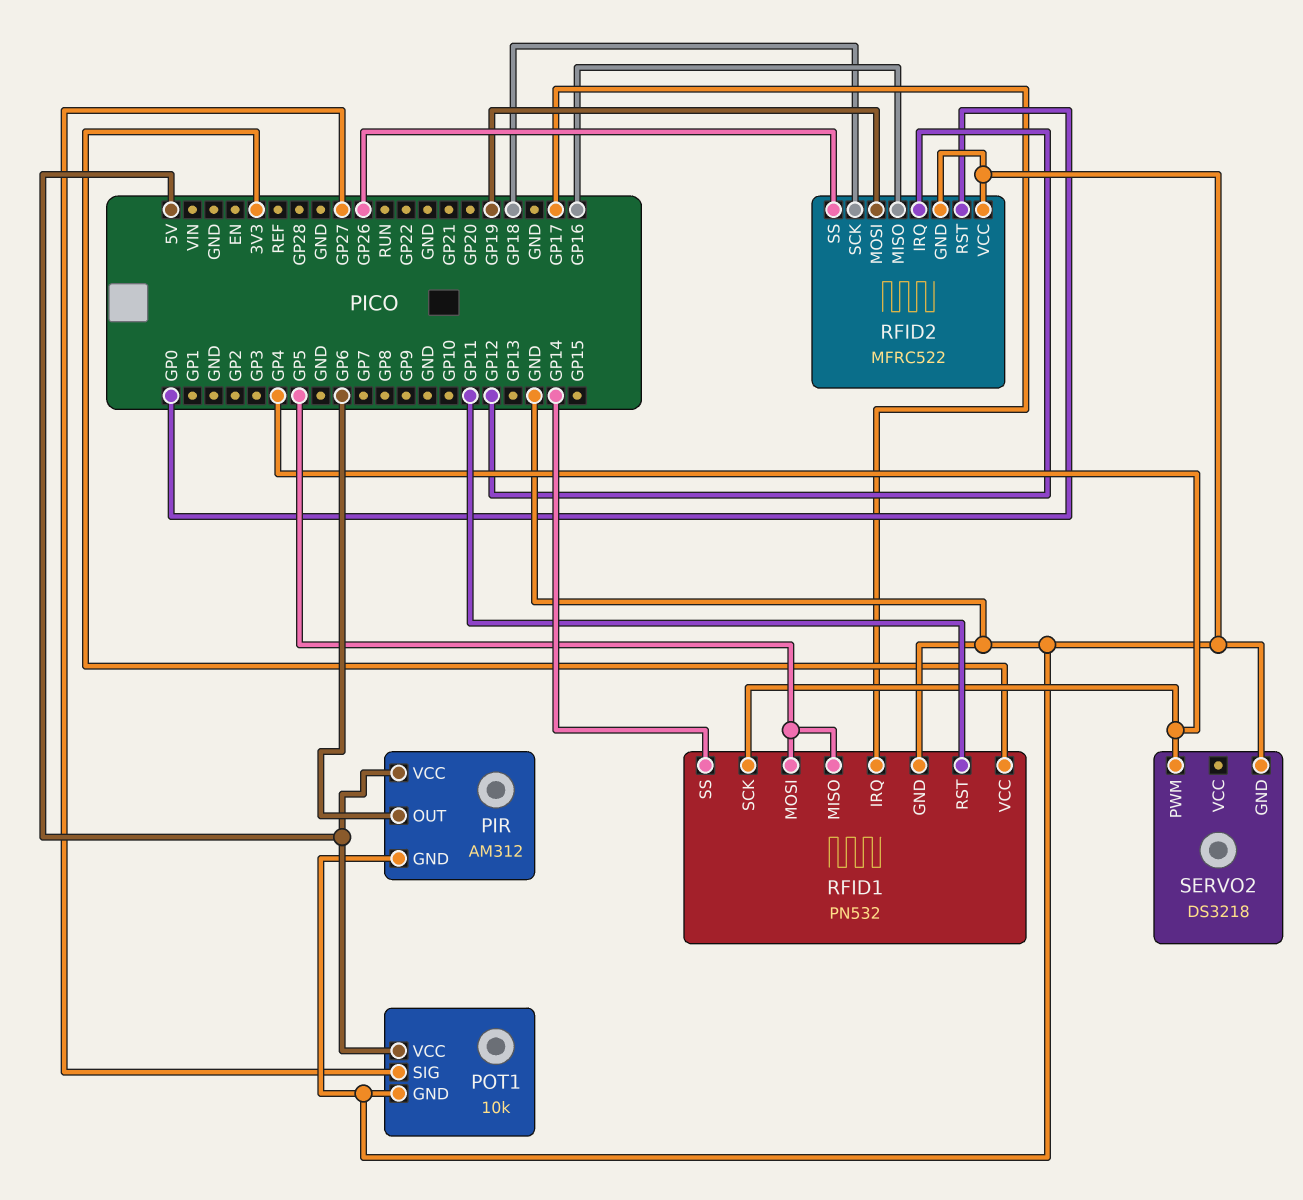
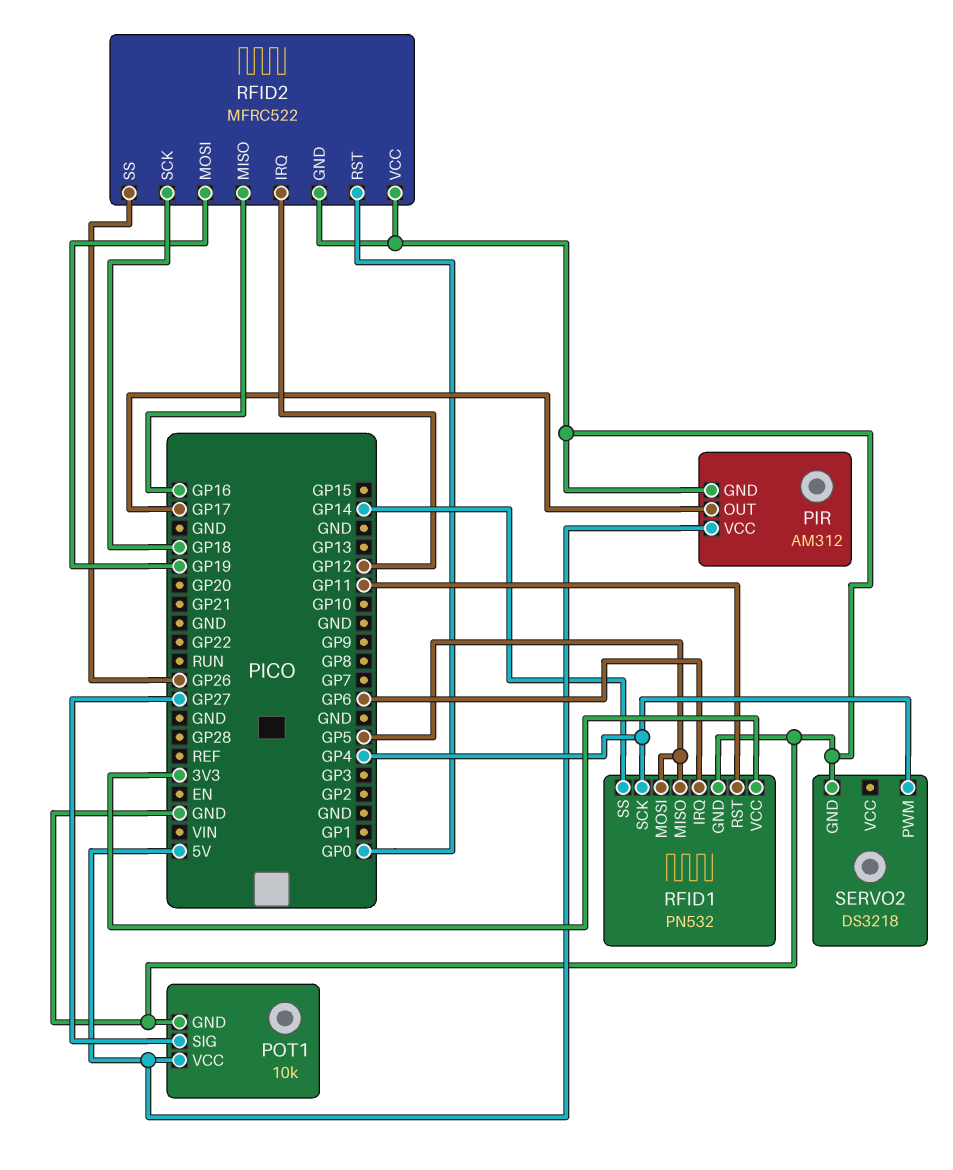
PIR pin OUT: GP6 -> GP17
RFID1 pin IRQ: GP17 -> GP6

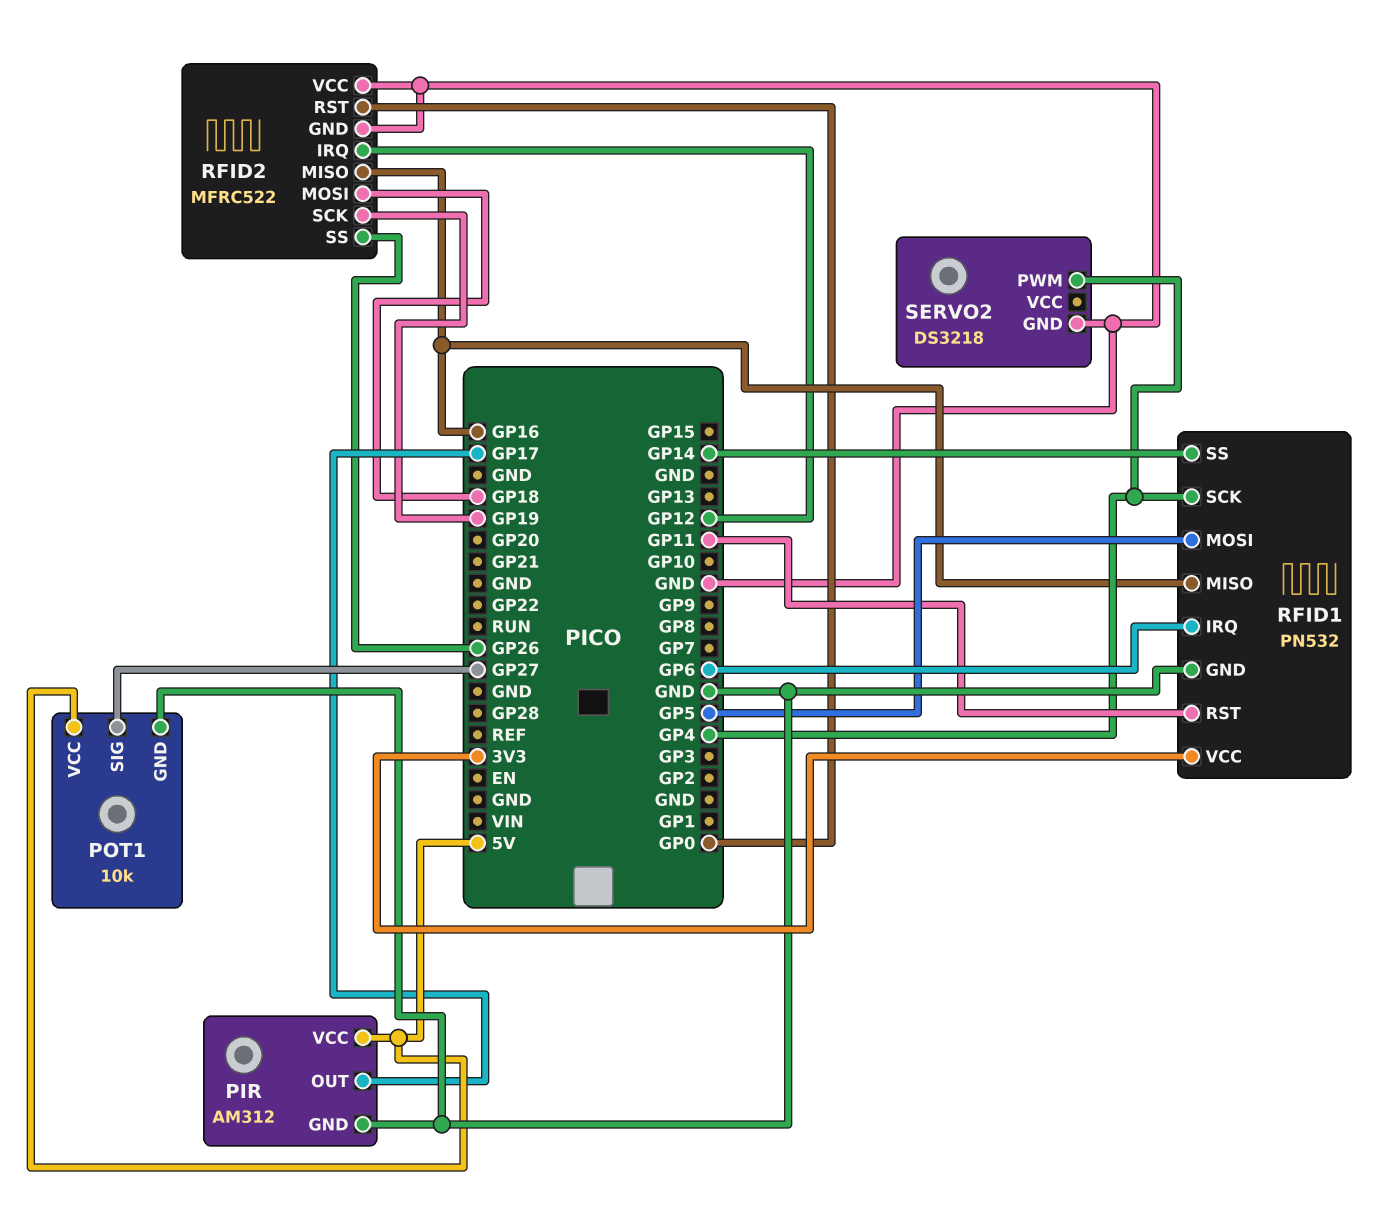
RFID1 pin MISO: GP5 -> GP16
RFID2 pin MOSI: GP19 -> GP18
RFID2 pin SCK: GP18 -> GP19

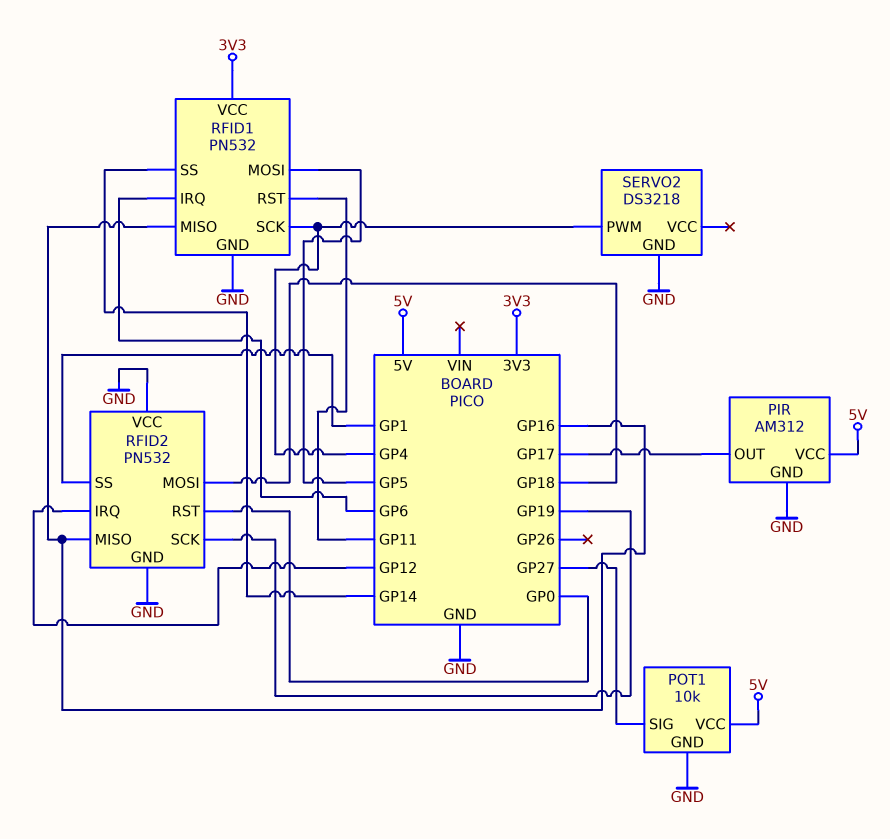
RFID2: MFRC522 -> PN532
RFID2 pin SS: GP26 -> GP1

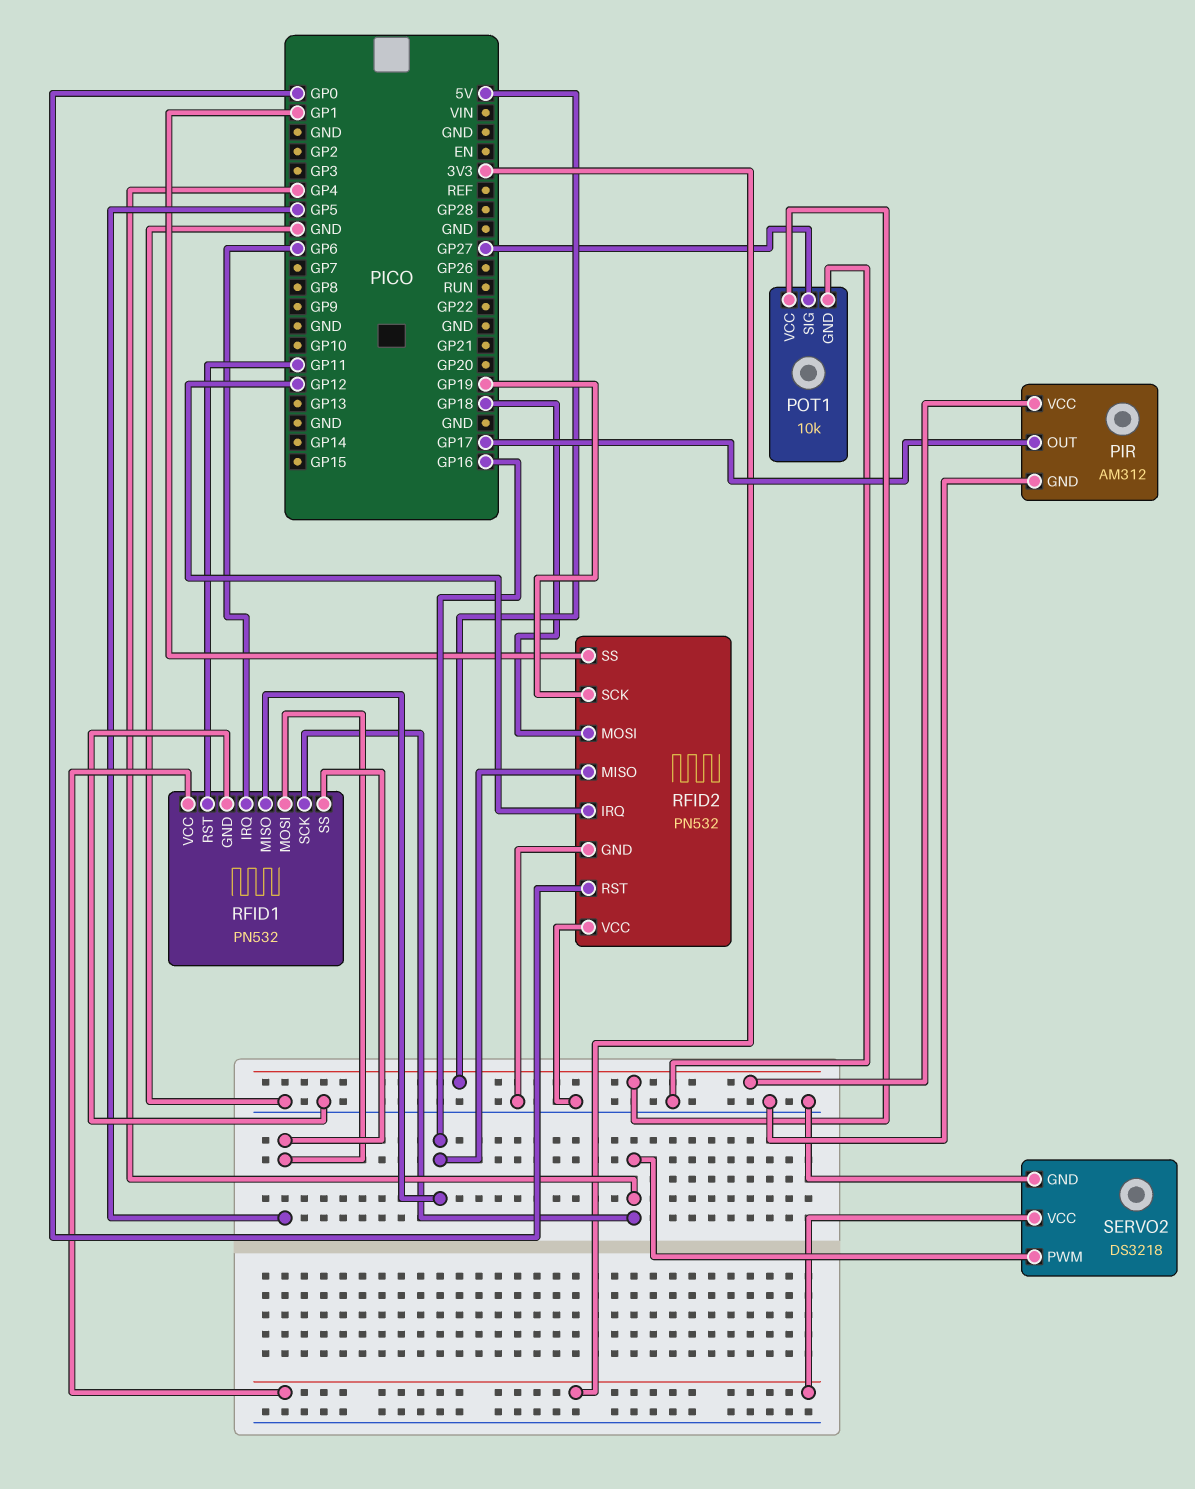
RFID1 pin SS: GP14 -> GP5
SERVO2 pin VCC: none -> 3V3

